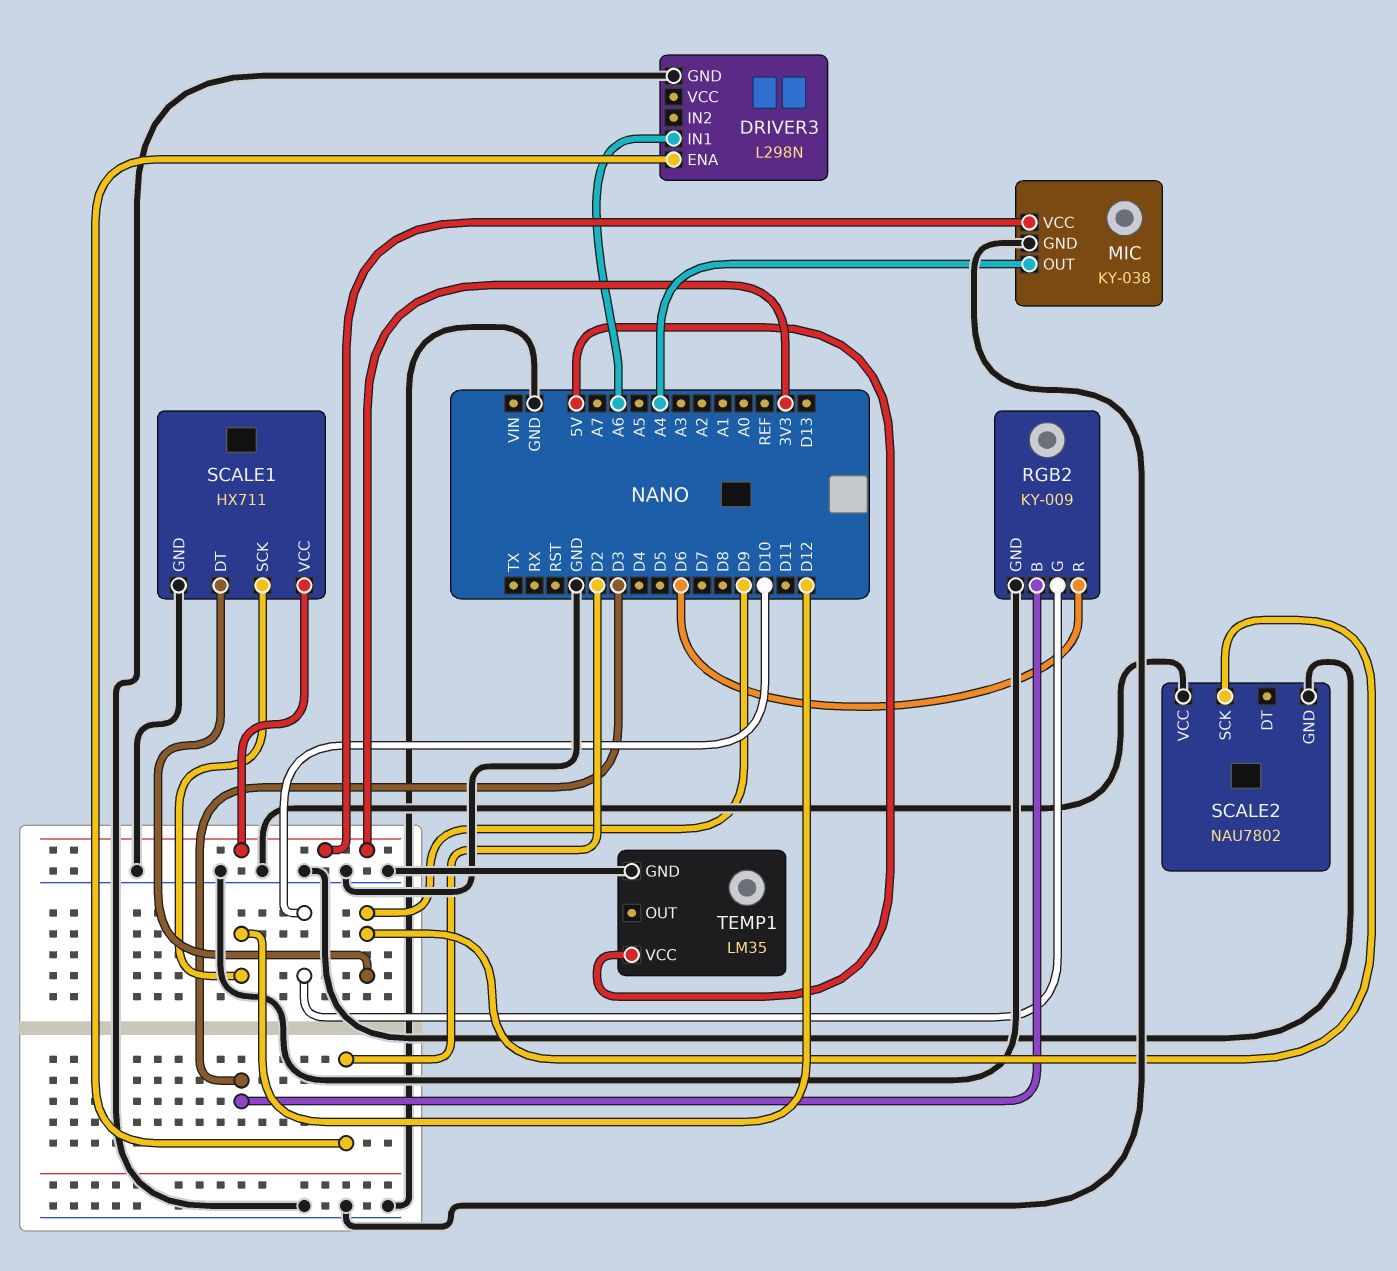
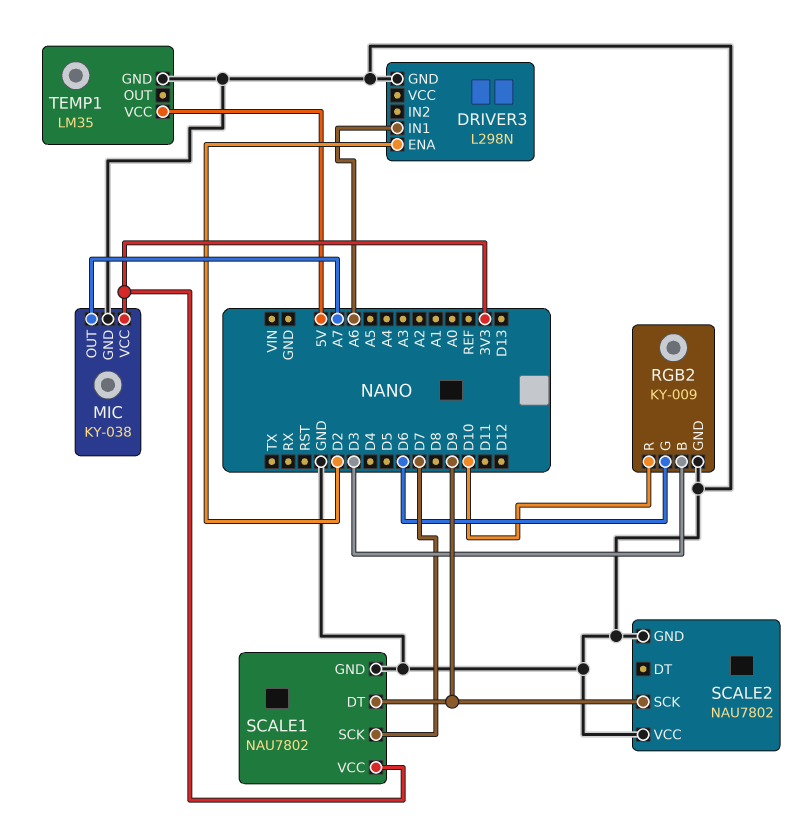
MIC pin OUT: A4 -> A7
RGB2 pin G: D10 -> D6
RGB2 pin R: D6 -> D10
SCALE1: HX711 -> NAU7802
SCALE1 pin SCK: D12 -> D7

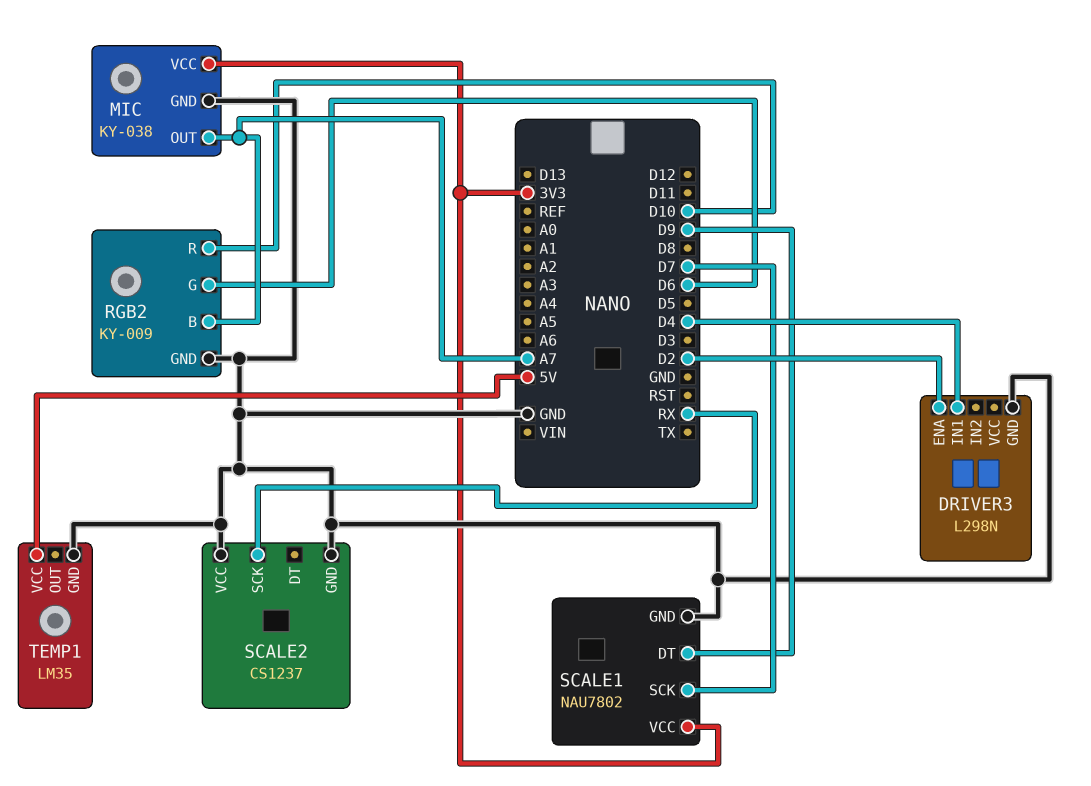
DRIVER3 pin IN1: A6 -> D4
RGB2 pin B: D3 -> A7
SCALE2: NAU7802 -> CS1237
SCALE2 pin SCK: D9 -> RX

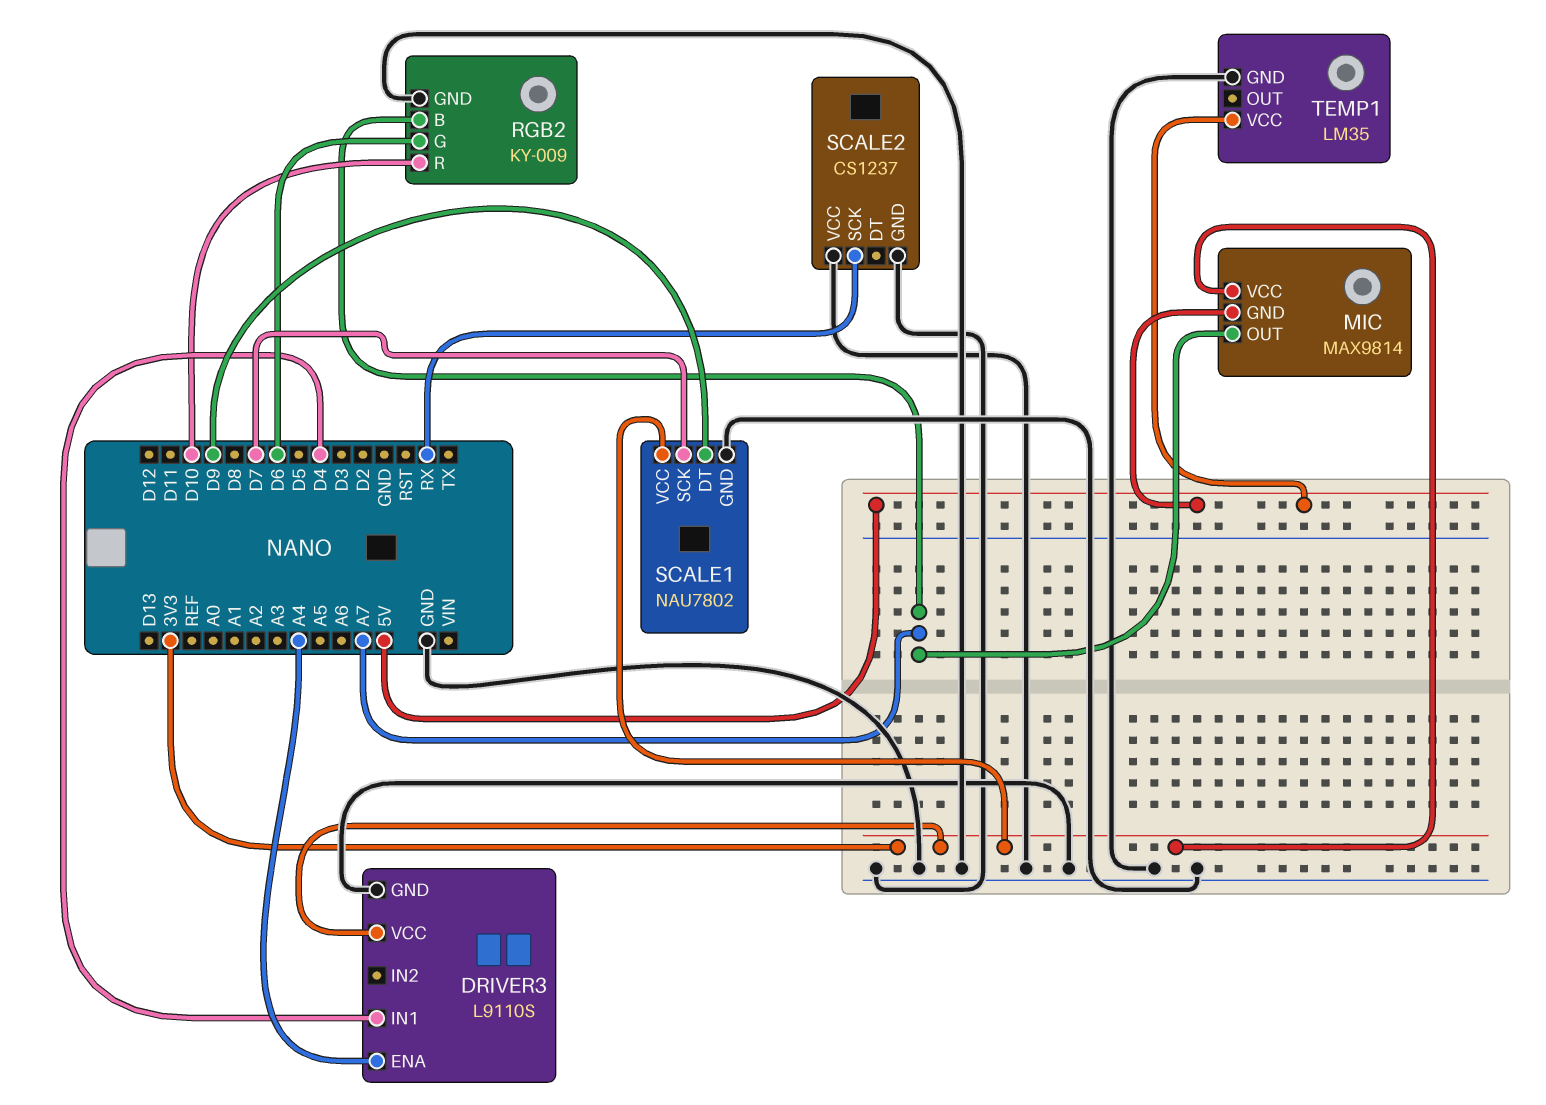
DRIVER3: L298N -> L9110S
DRIVER3 pin ENA: D2 -> A4
DRIVER3 pin VCC: none -> 3V3
MIC: KY-038 -> MAX9814
MIC pin GND: GND -> 5V

